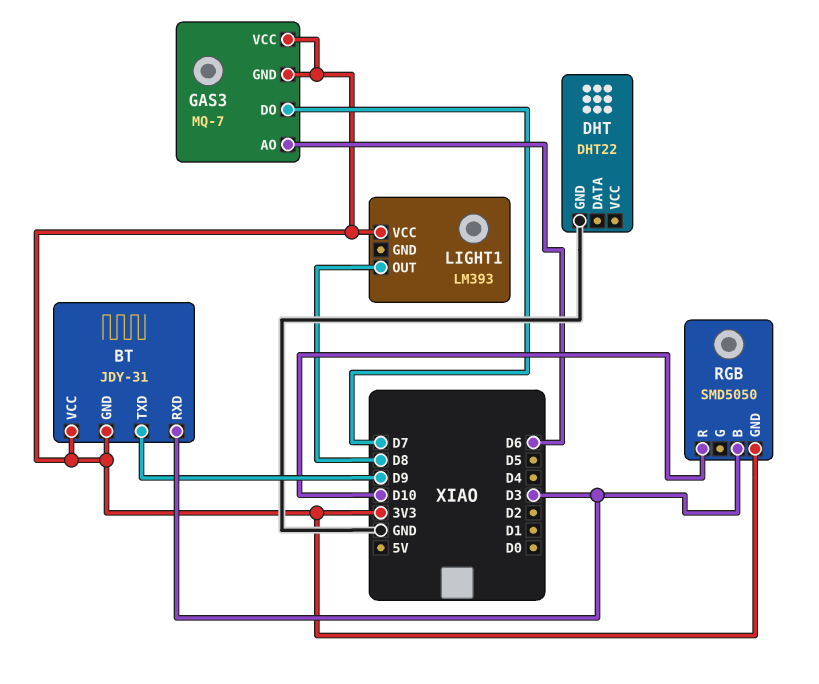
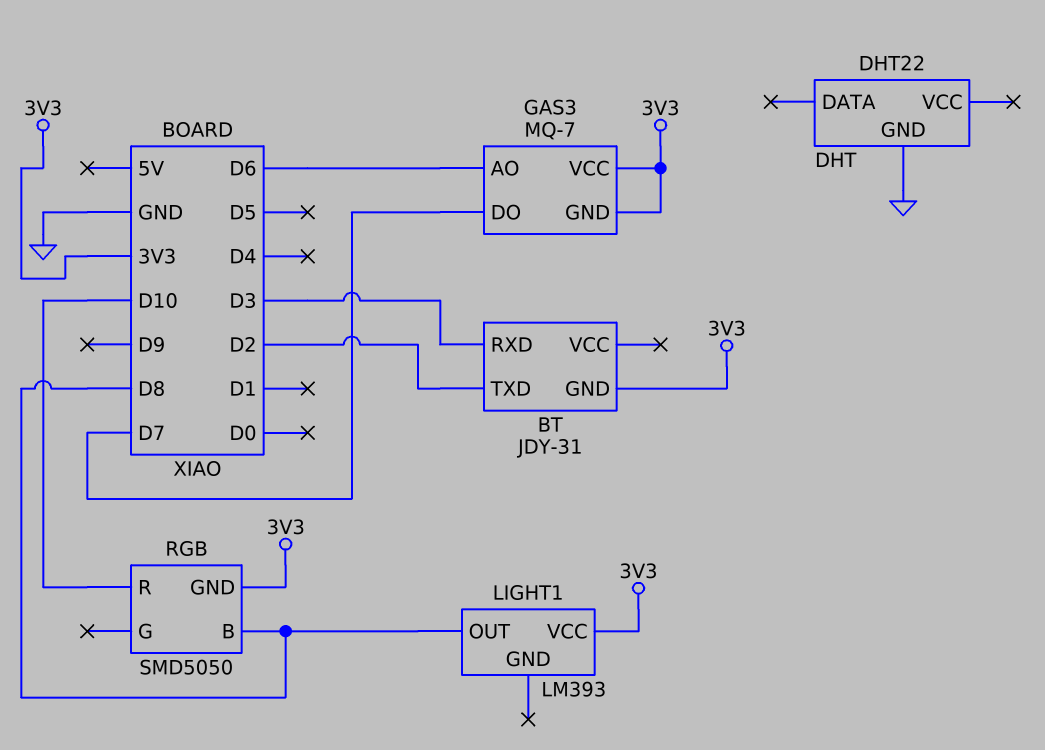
BT pin TXD: D9 -> D2
BT pin VCC: 3V3 -> none
RGB pin B: D3 -> D8

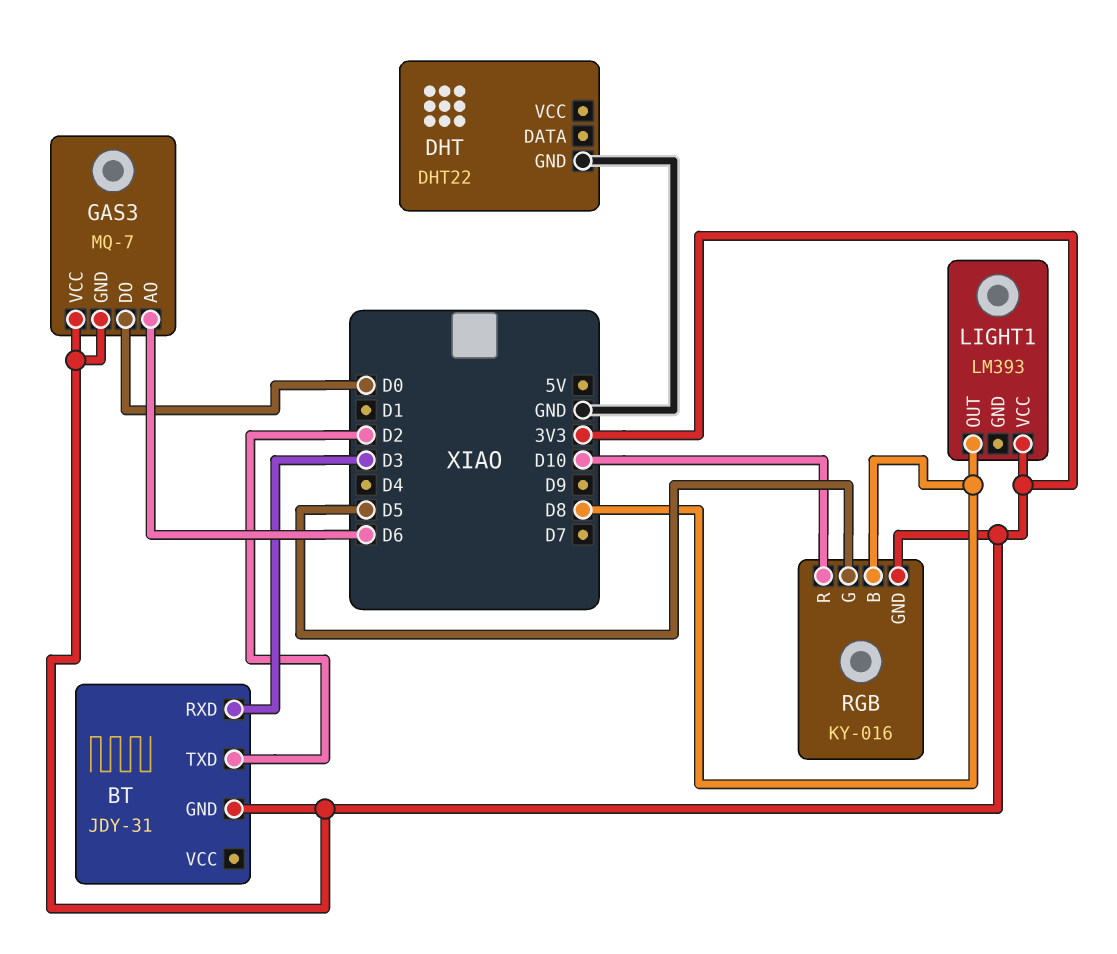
GAS3 pin DO: D7 -> D0
RGB: SMD5050 -> KY-016
RGB pin G: none -> D5

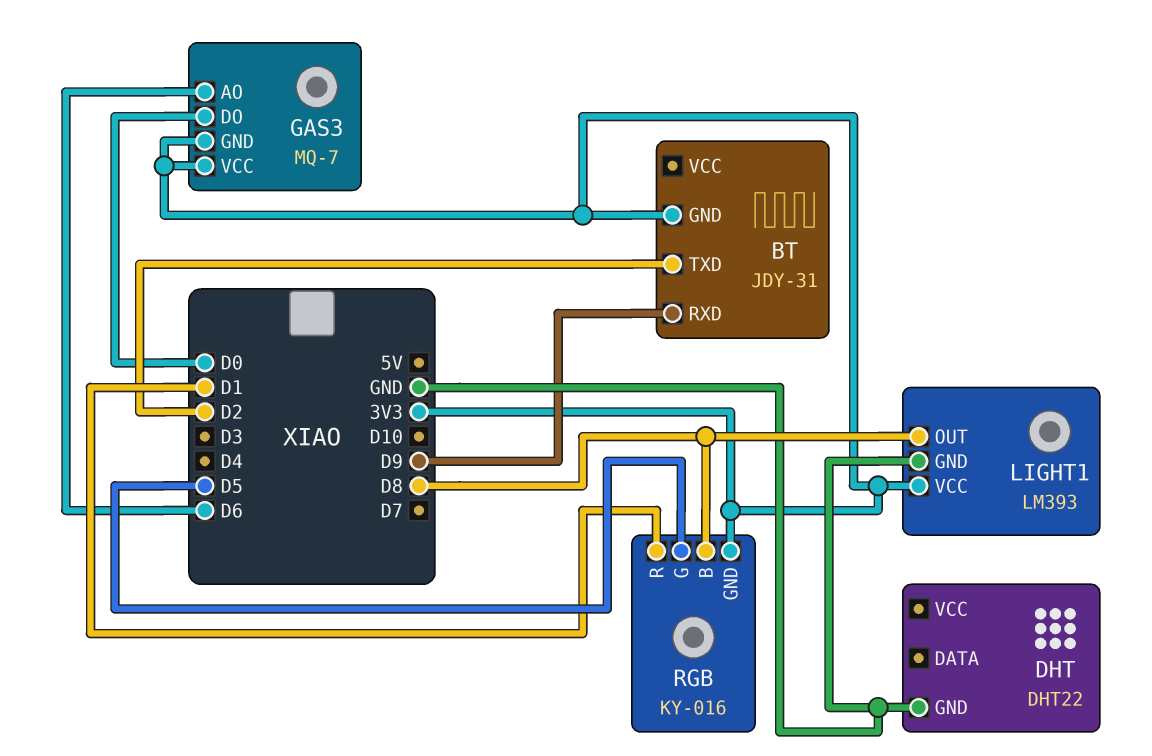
BT pin RXD: D3 -> D9
LIGHT1 pin GND: none -> GND
RGB pin R: D10 -> D1

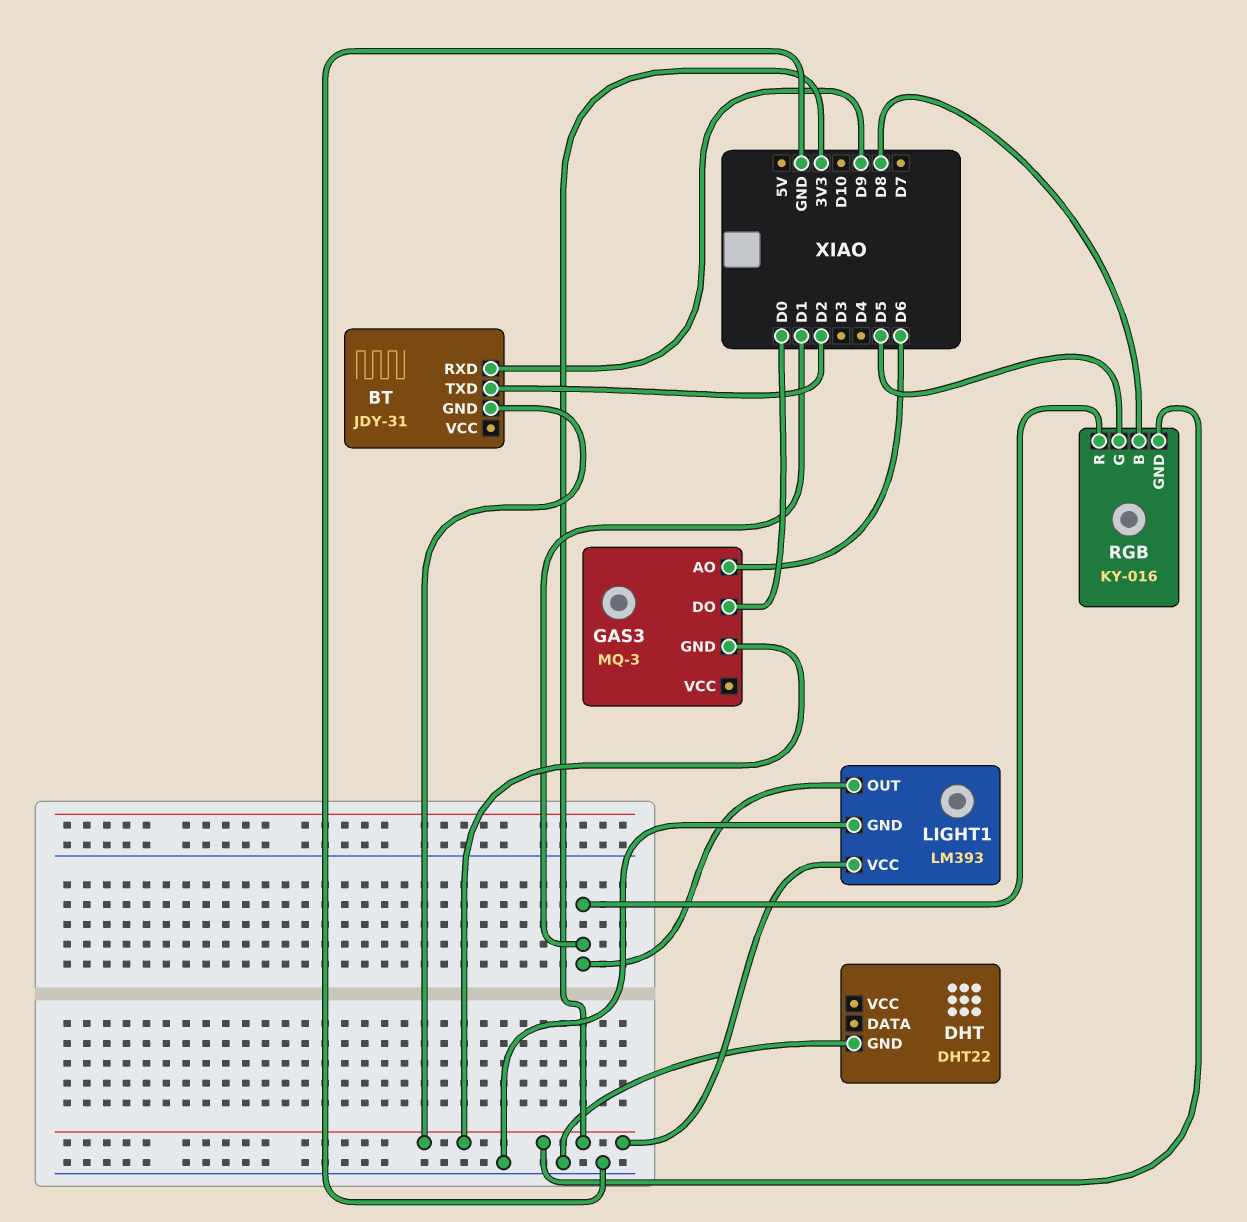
GAS3: MQ-7 -> MQ-3
GAS3 pin VCC: 3V3 -> none
LIGHT1 pin OUT: D8 -> D1

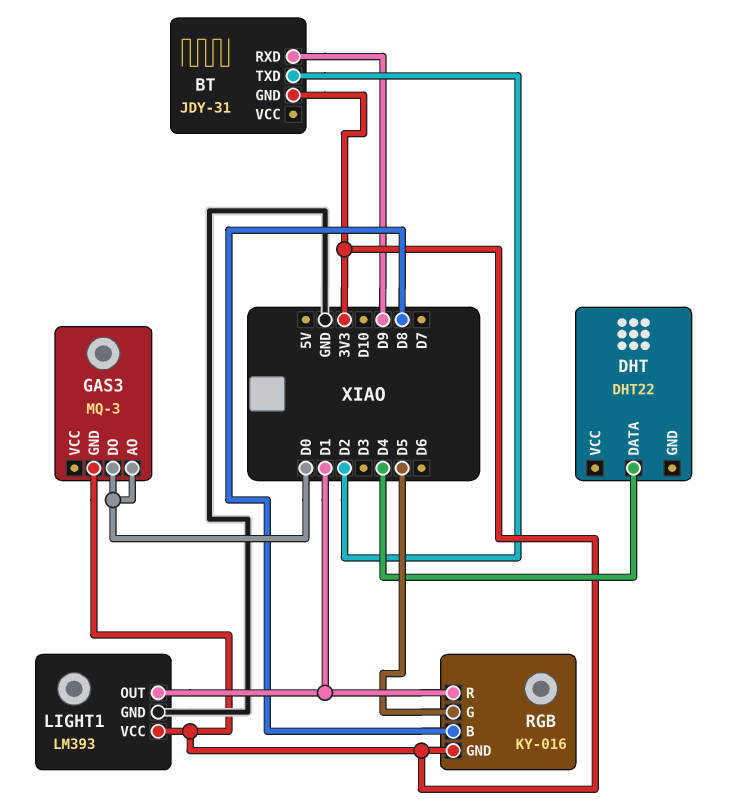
DHT pin DATA: none -> D4
DHT pin GND: GND -> none
GAS3 pin AO: D6 -> D0

